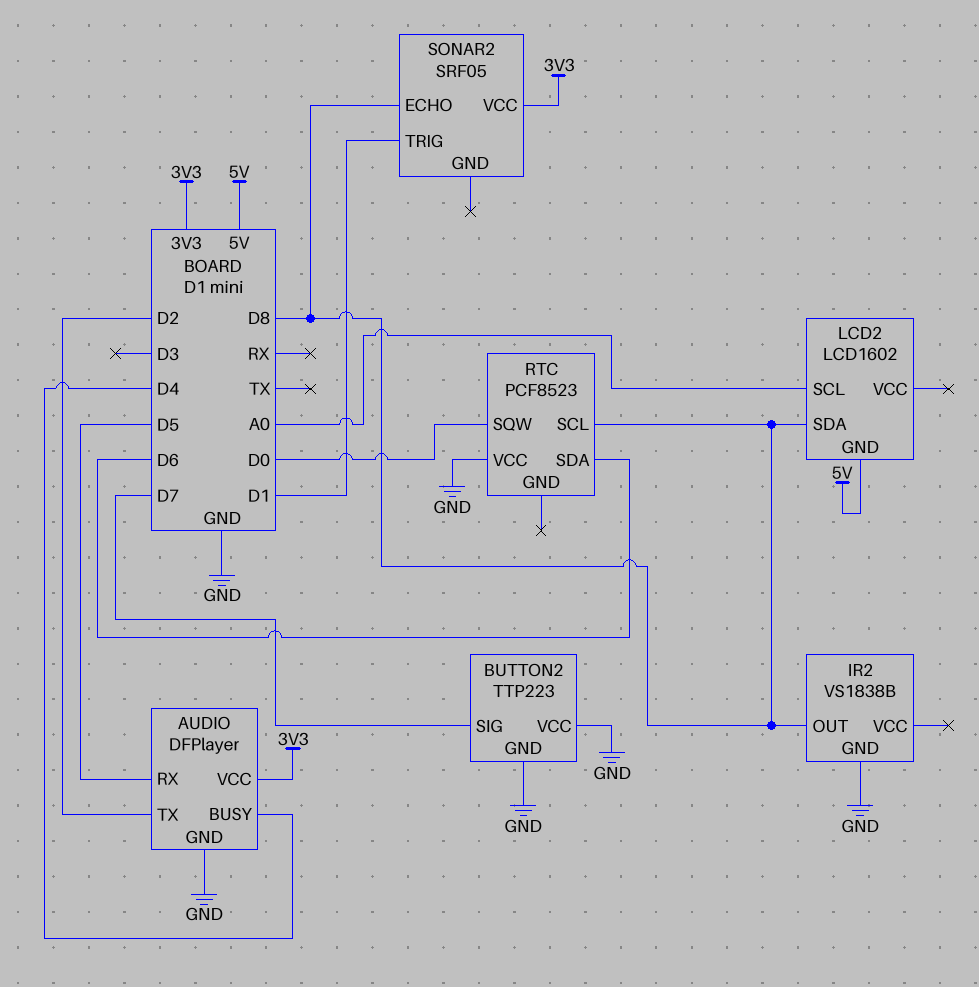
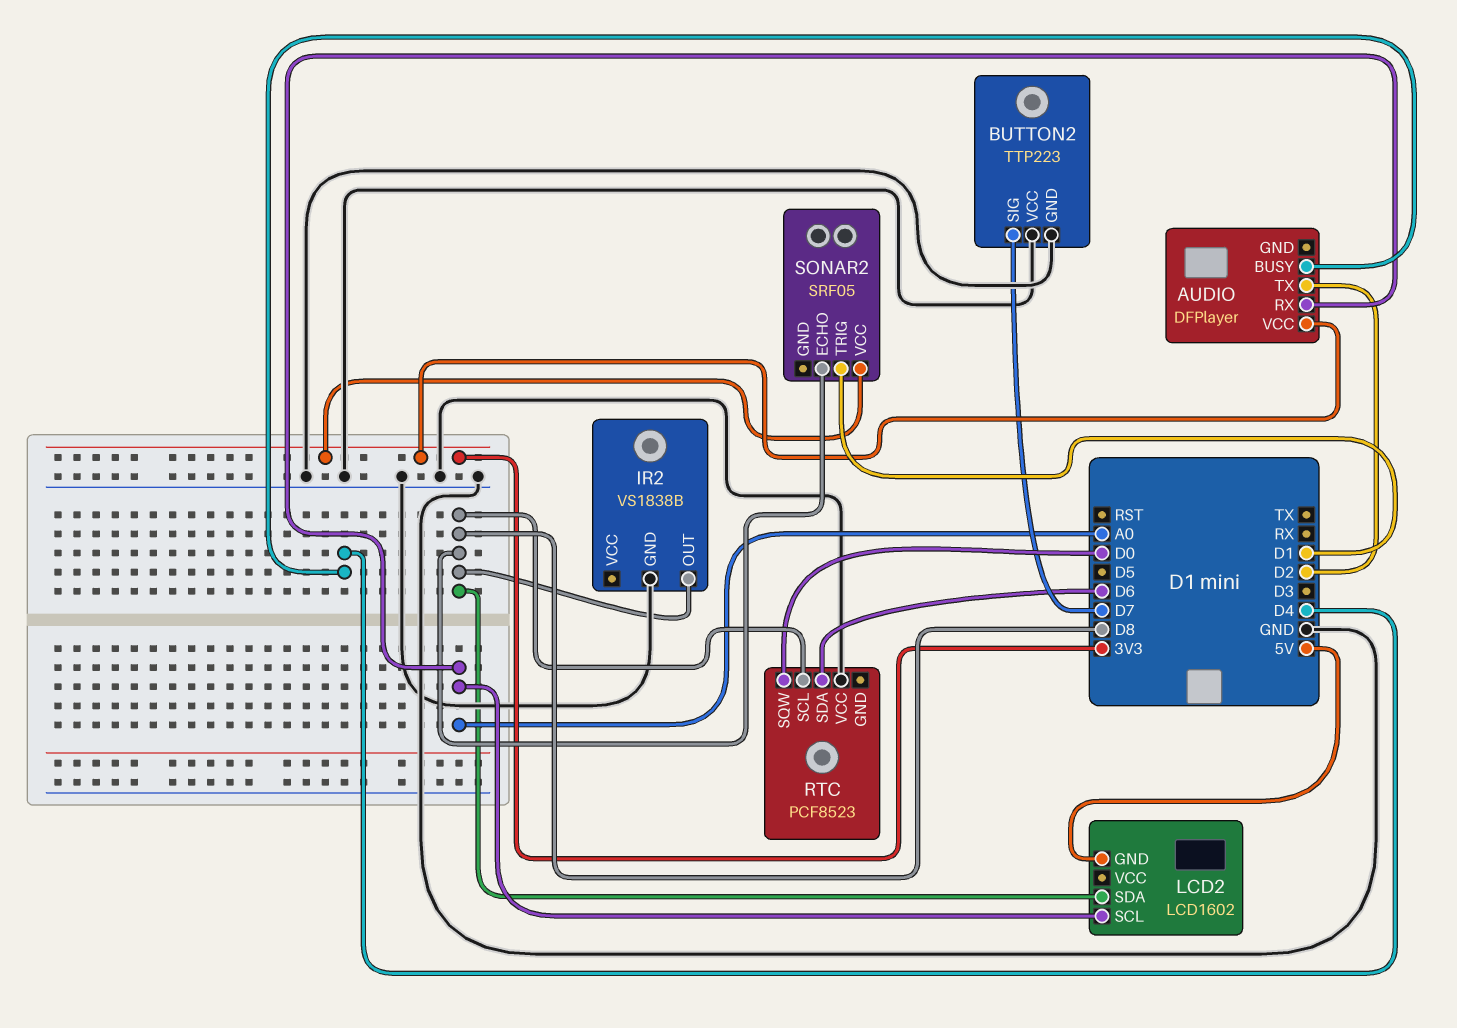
AUDIO pin GND: GND -> none
AUDIO pin RX: D5 -> A0

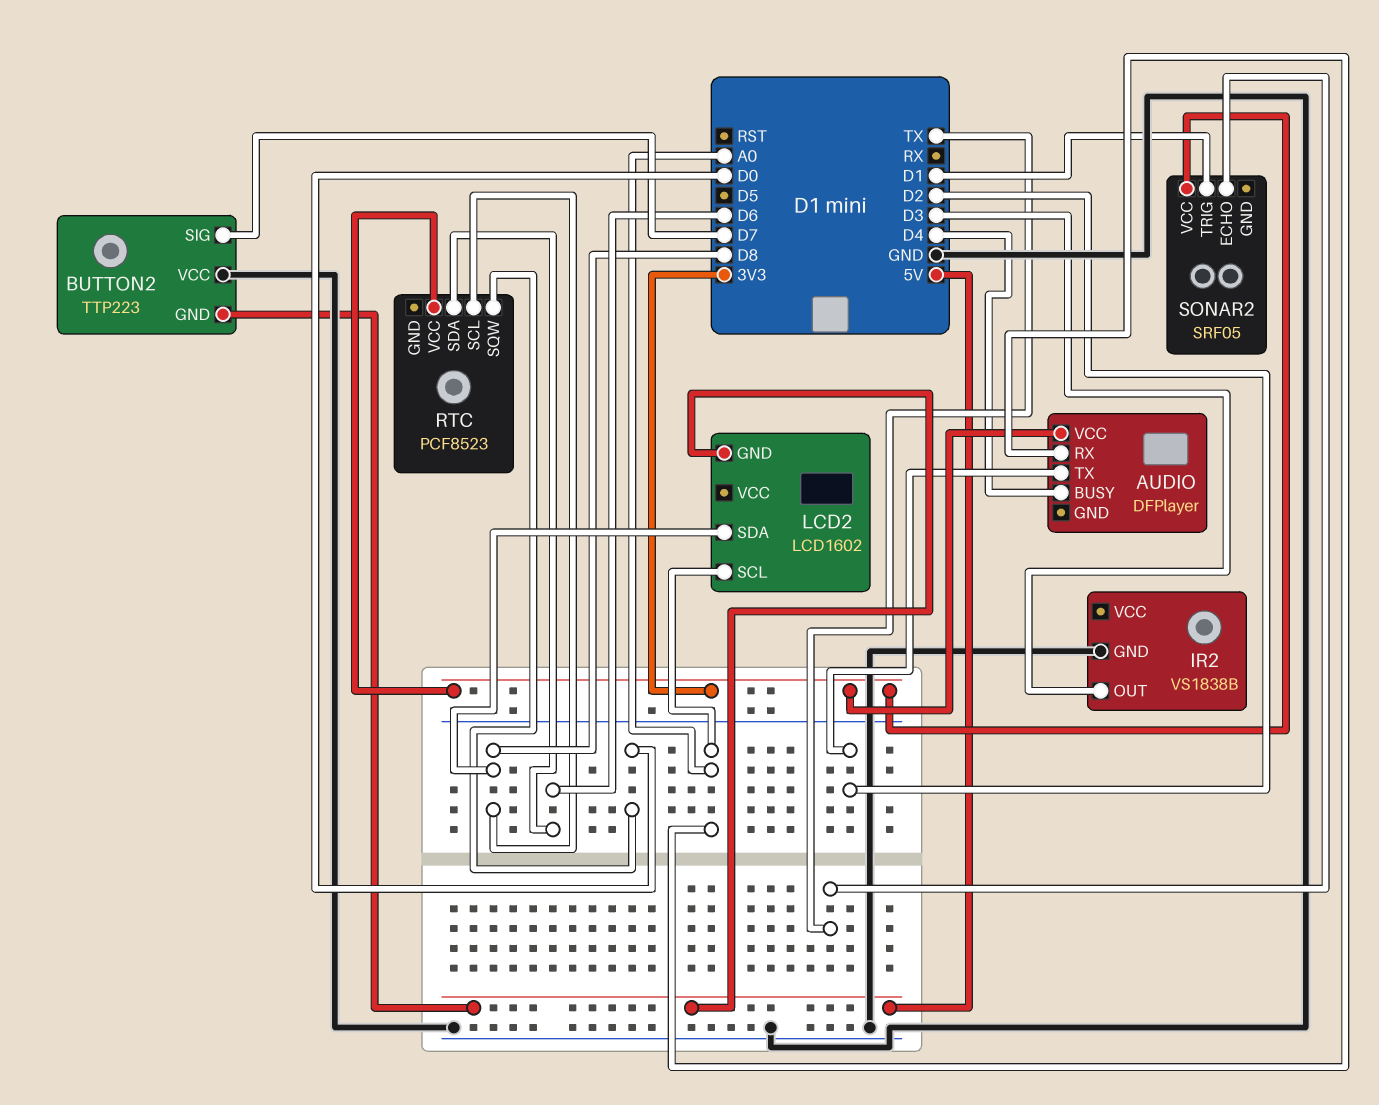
BUTTON2 pin GND: GND -> 5V
IR2 pin OUT: D8 -> D3
RTC pin VCC: GND -> 3V3
SONAR2 pin ECHO: D8 -> TX

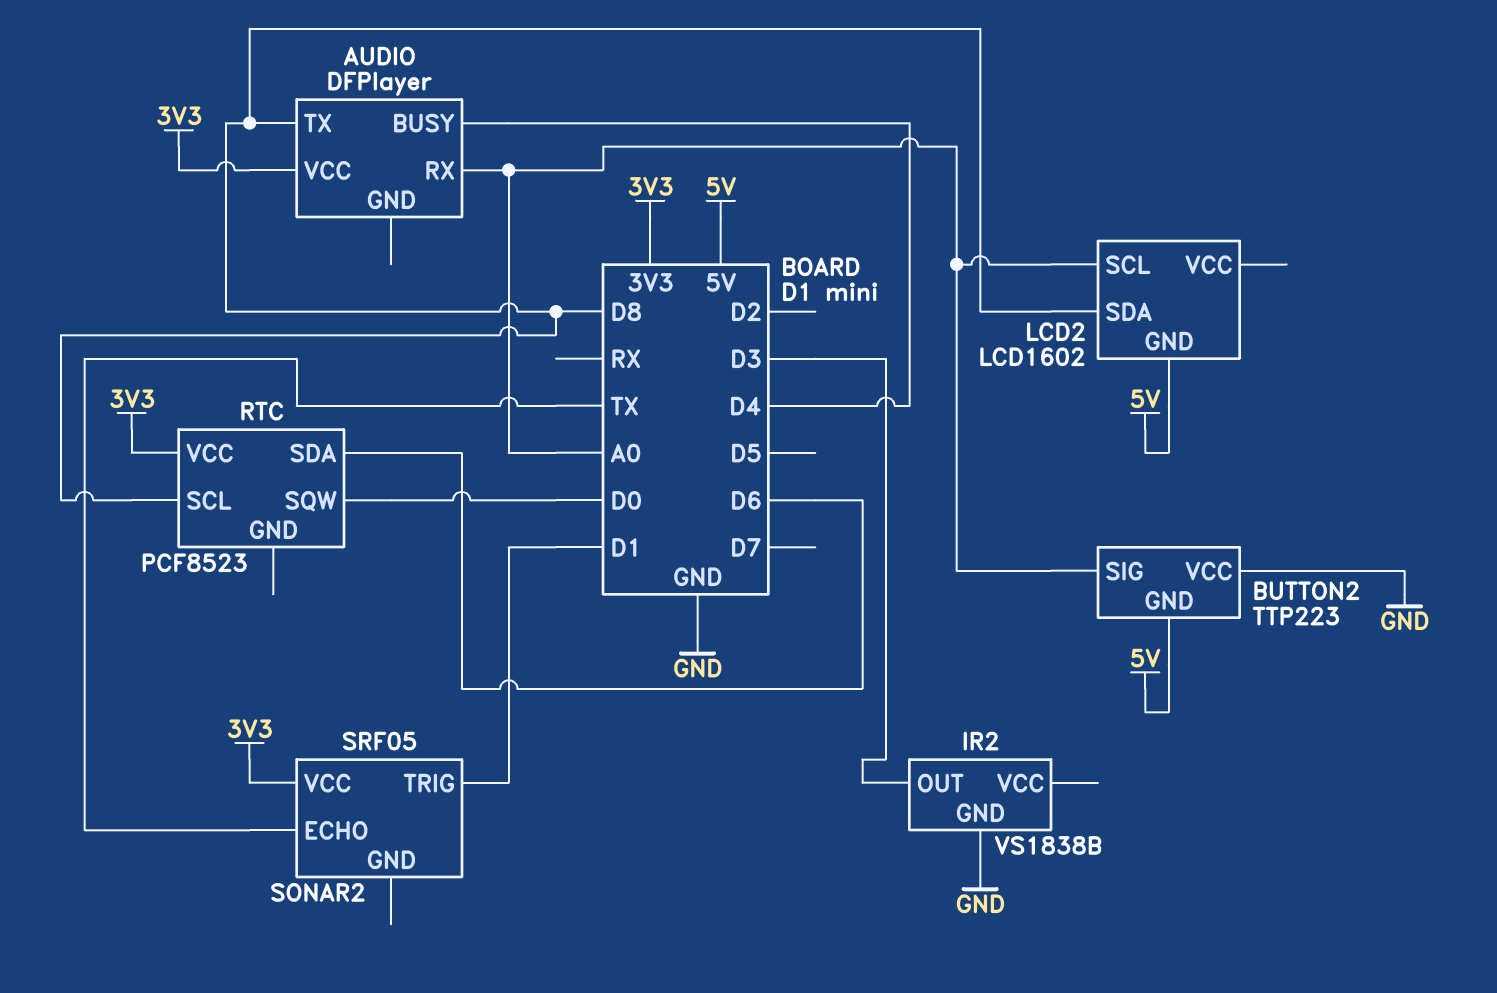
AUDIO pin TX: D2 -> D8
BUTTON2 pin SIG: D7 -> A0

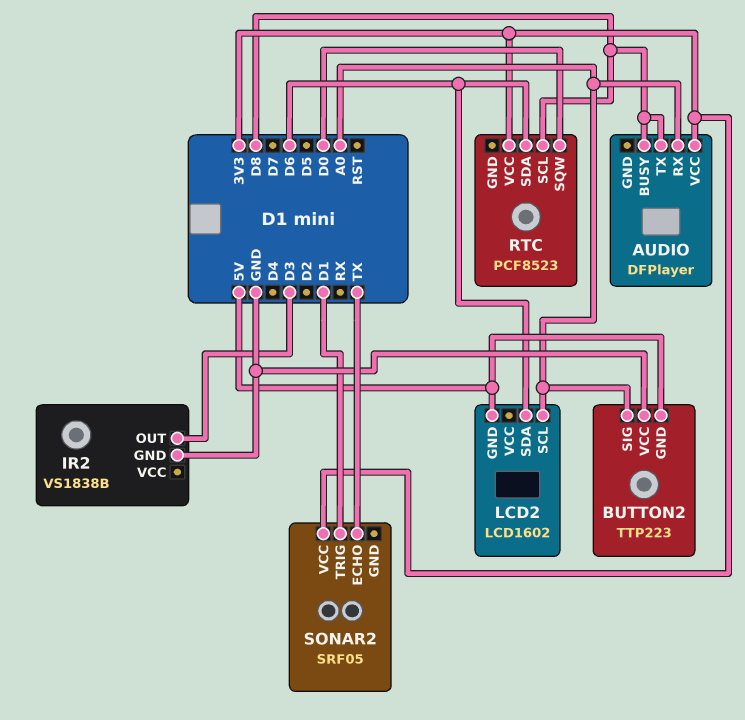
AUDIO pin BUSY: D4 -> D8
LCD2 pin SDA: D8 -> D6

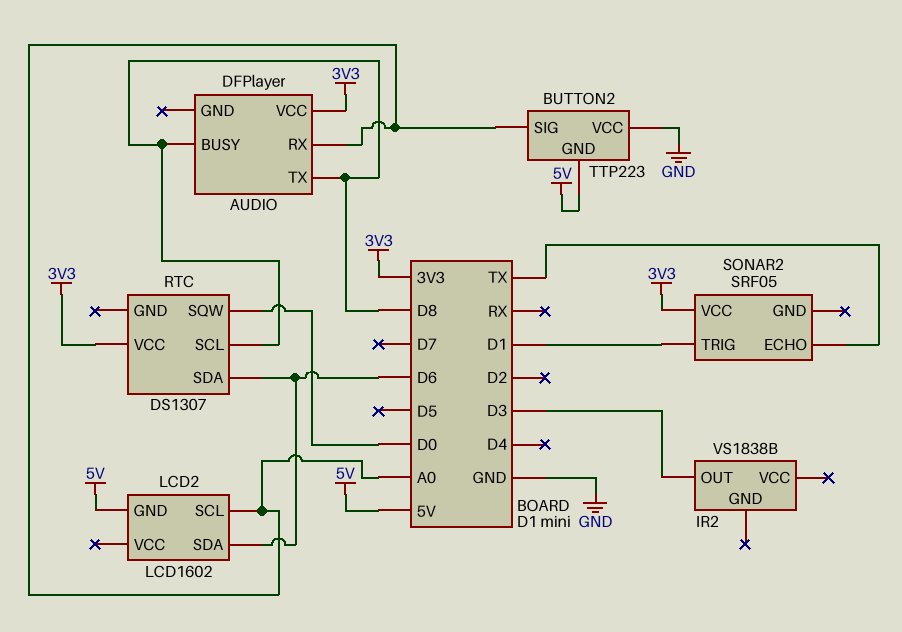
IR2 pin GND: GND -> none
RTC: PCF8523 -> DS1307

